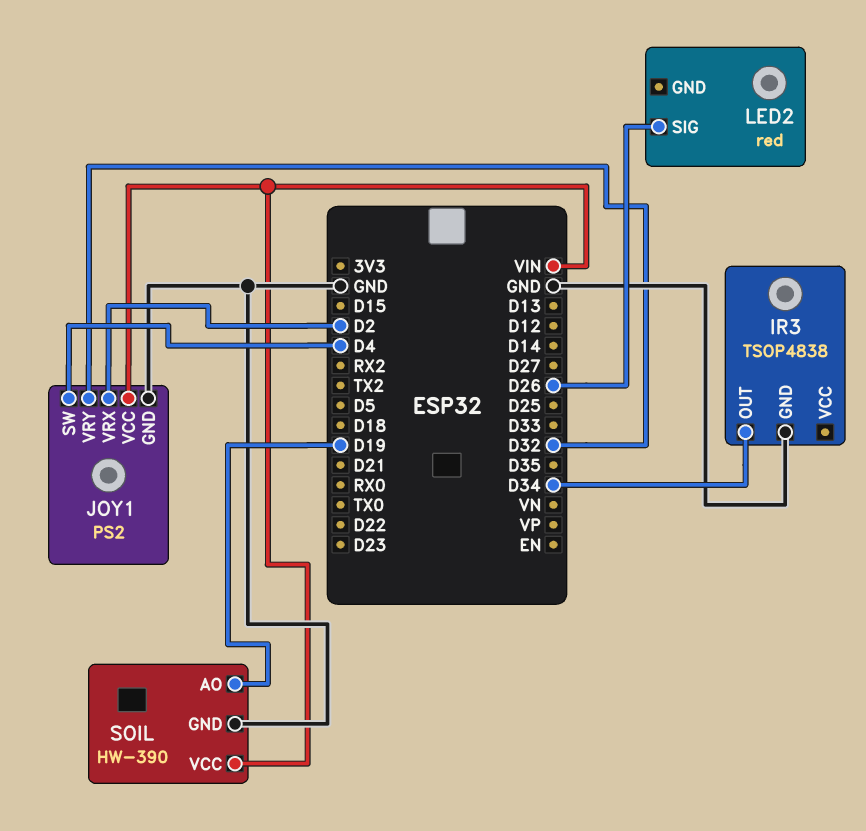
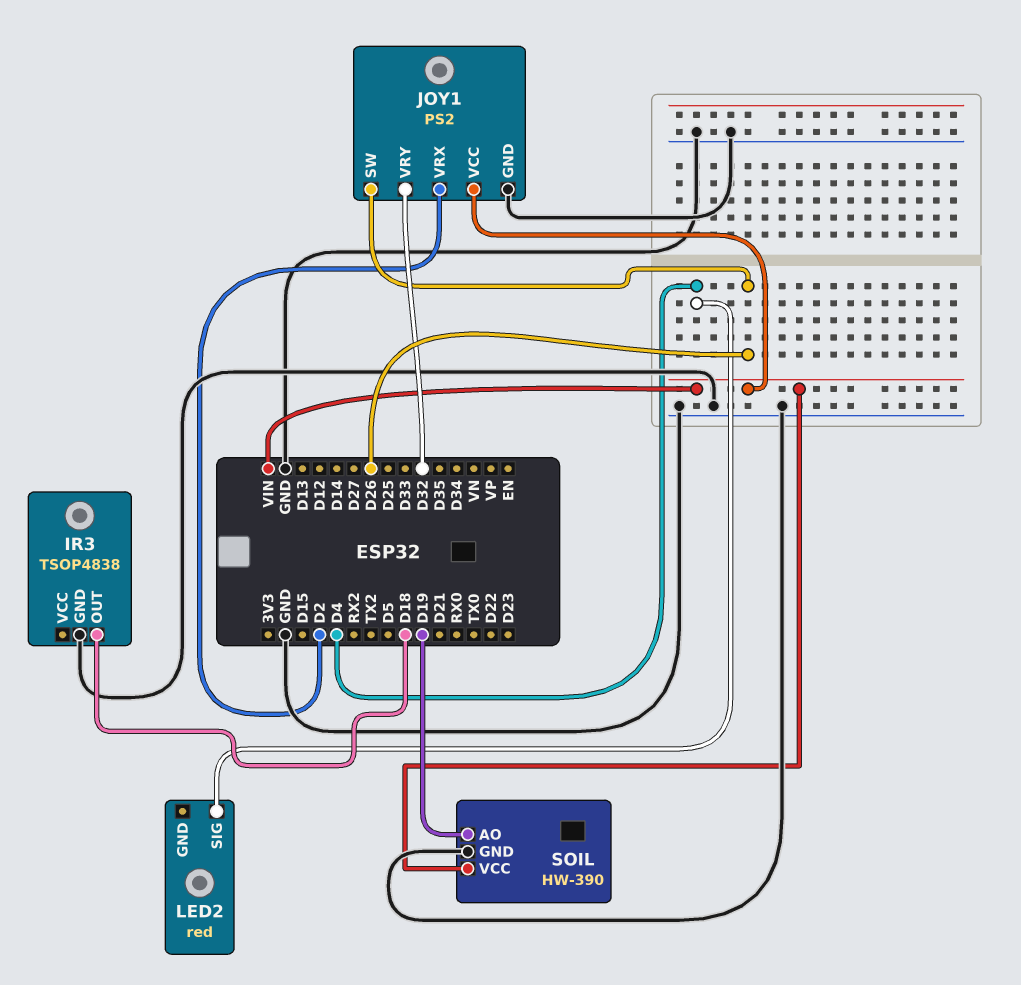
IR3 pin OUT: D34 -> D18
JOY1 pin SW: D4 -> D26
LED2 pin SIG: D26 -> D4

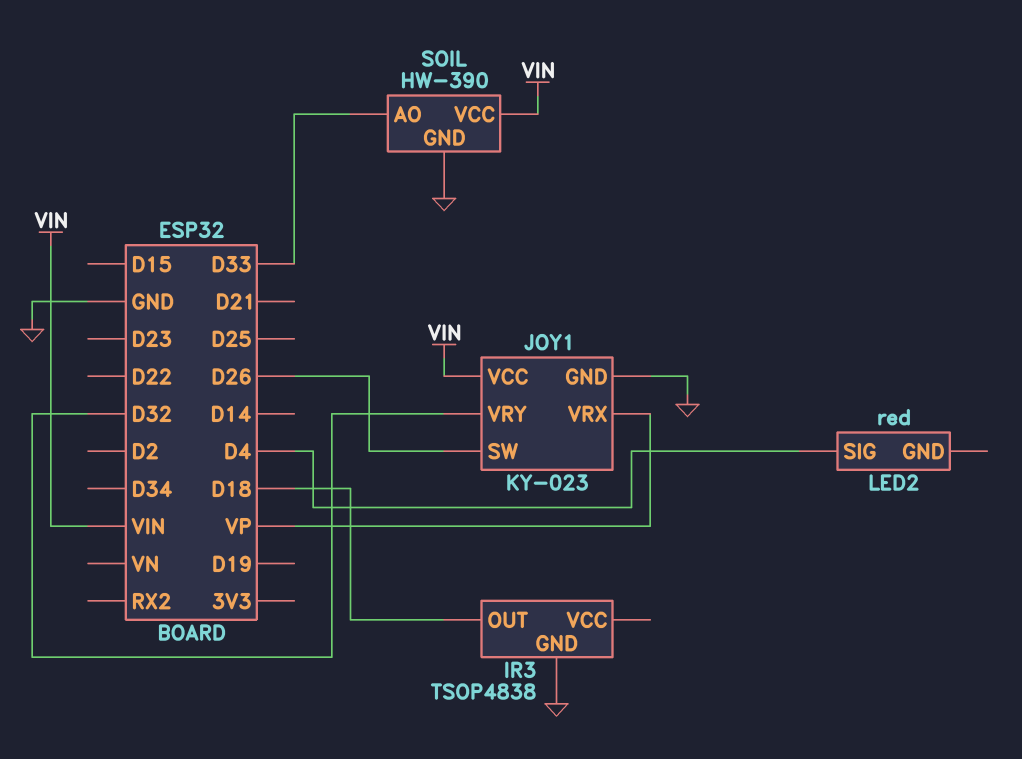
JOY1: PS2 -> KY-023
JOY1 pin VRX: D2 -> VP
SOIL pin AO: D19 -> D33

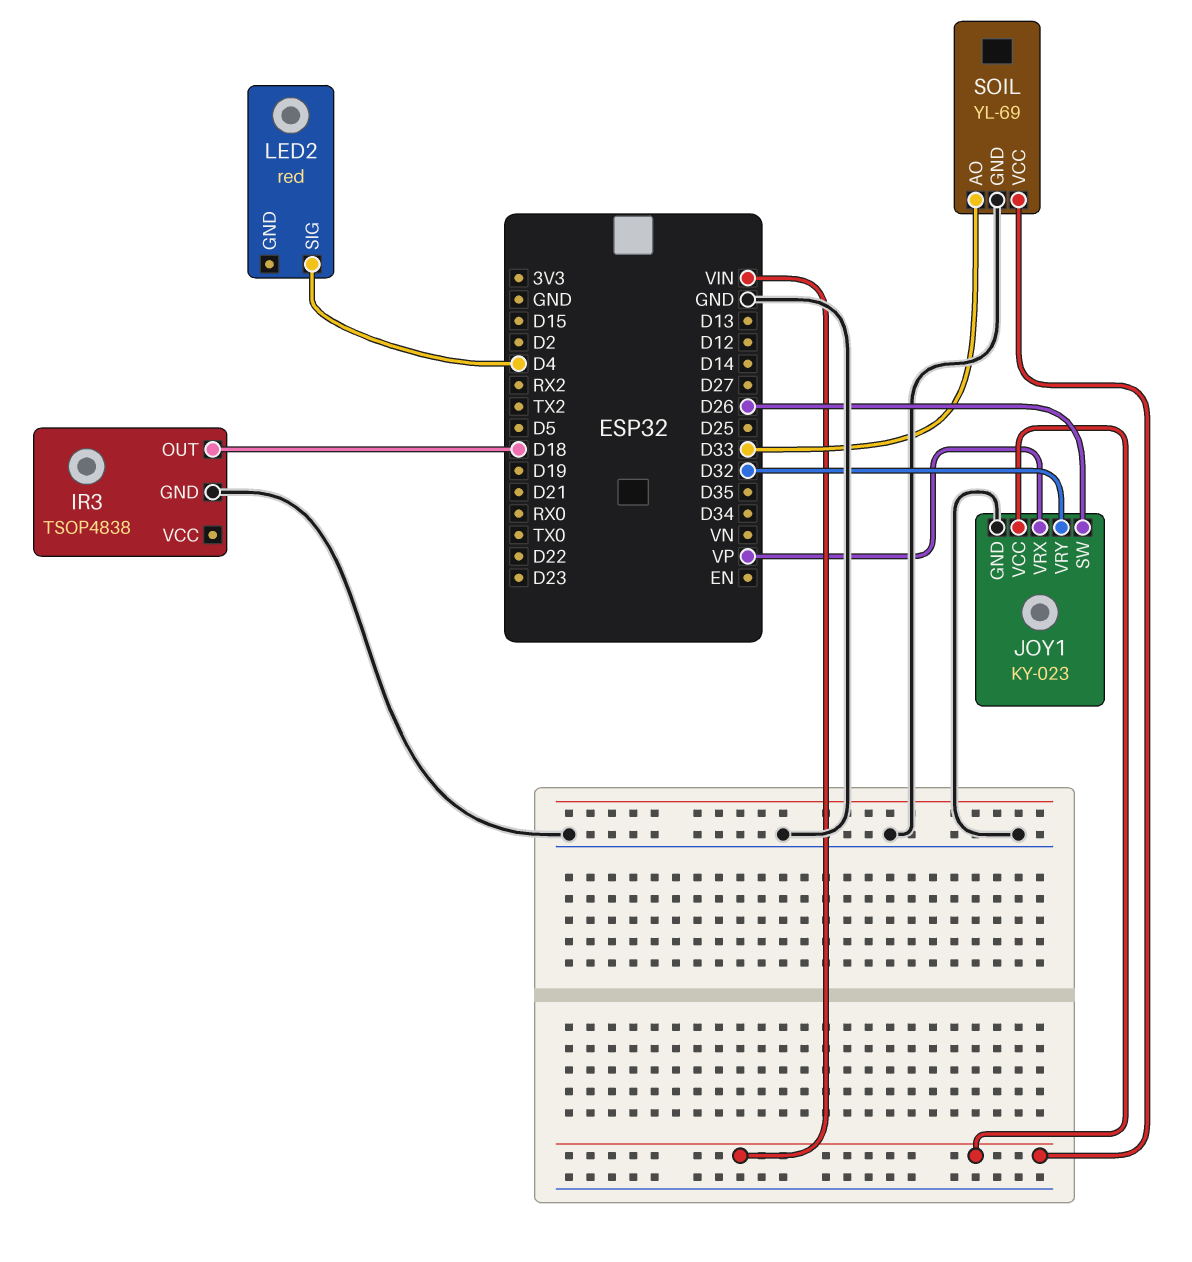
SOIL: HW-390 -> YL-69

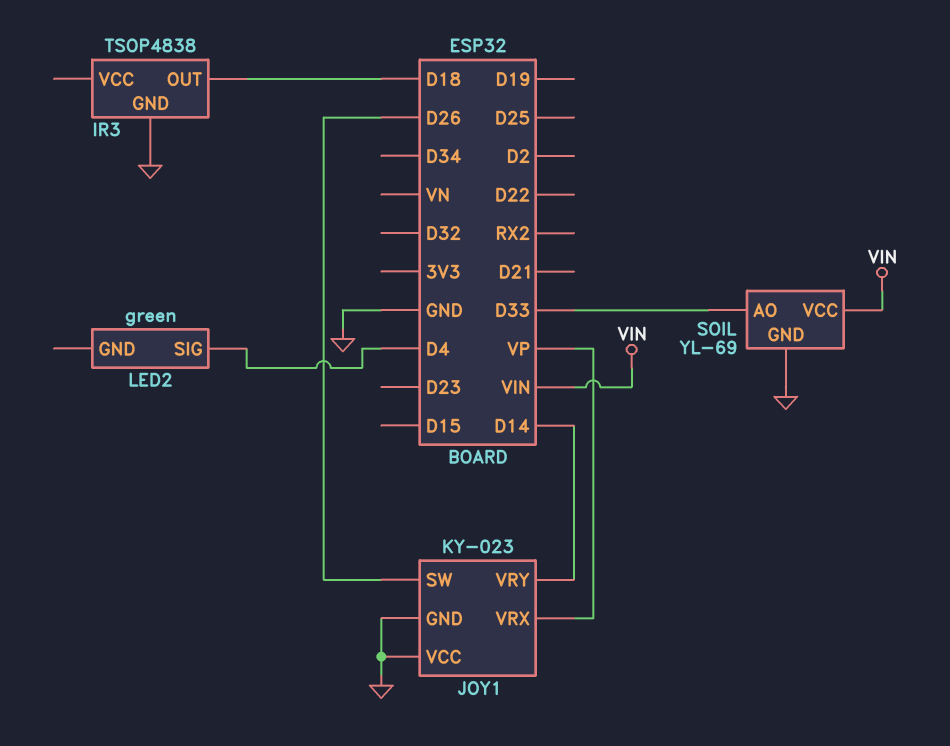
JOY1 pin VCC: VIN -> GND
JOY1 pin VRY: D32 -> D14
LED2: red -> green

